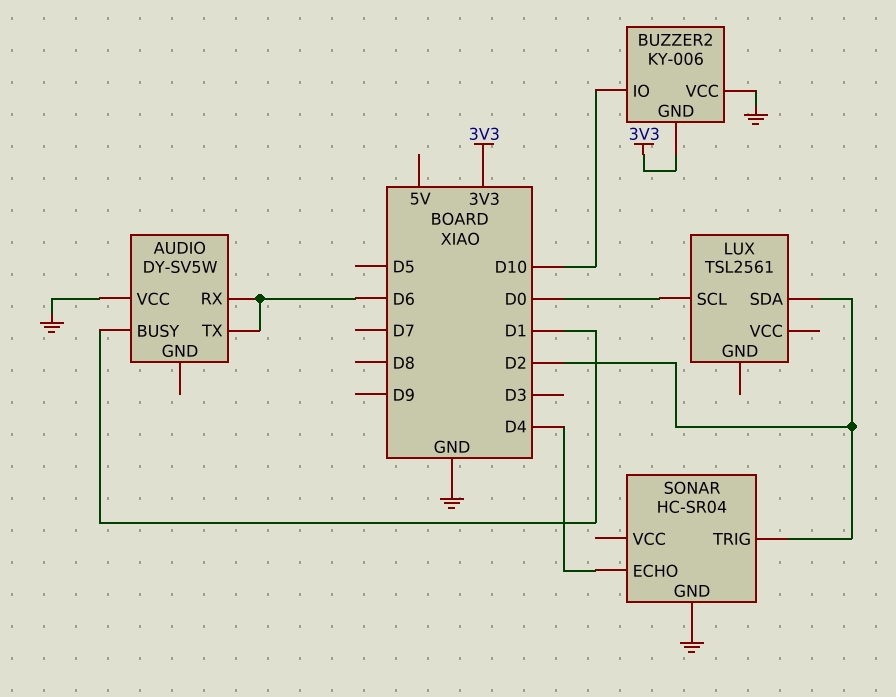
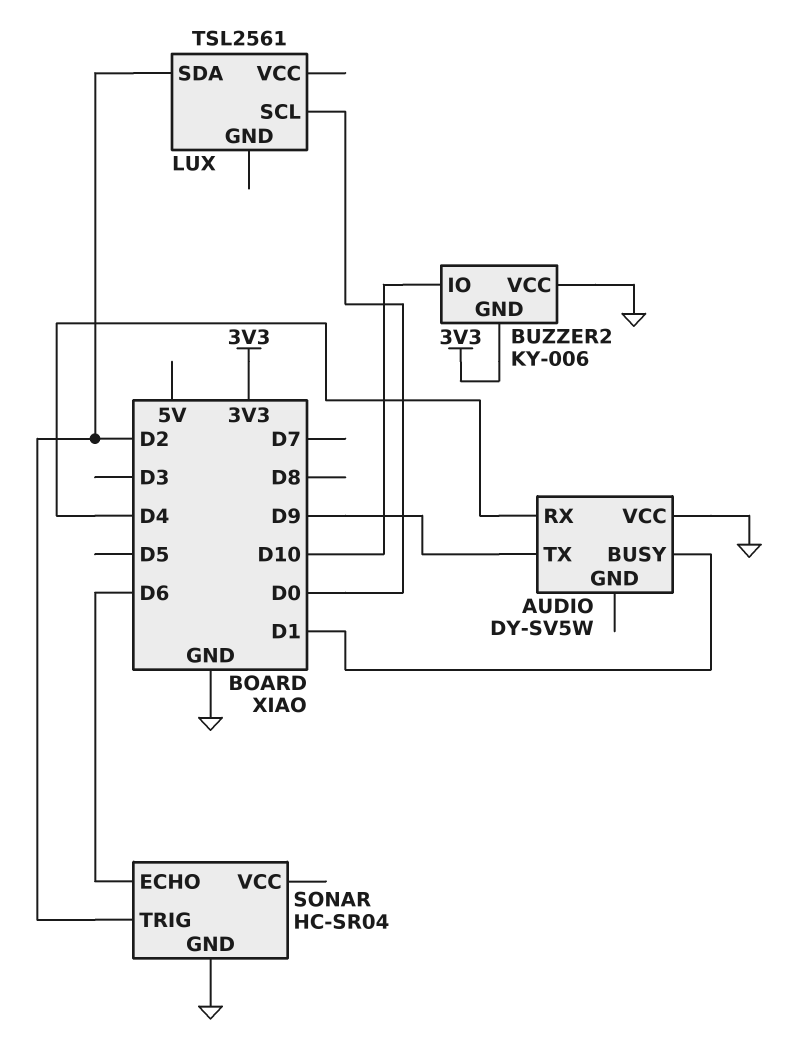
AUDIO pin RX: D6 -> D4
AUDIO pin TX: D6 -> D9
SONAR pin ECHO: D4 -> D6

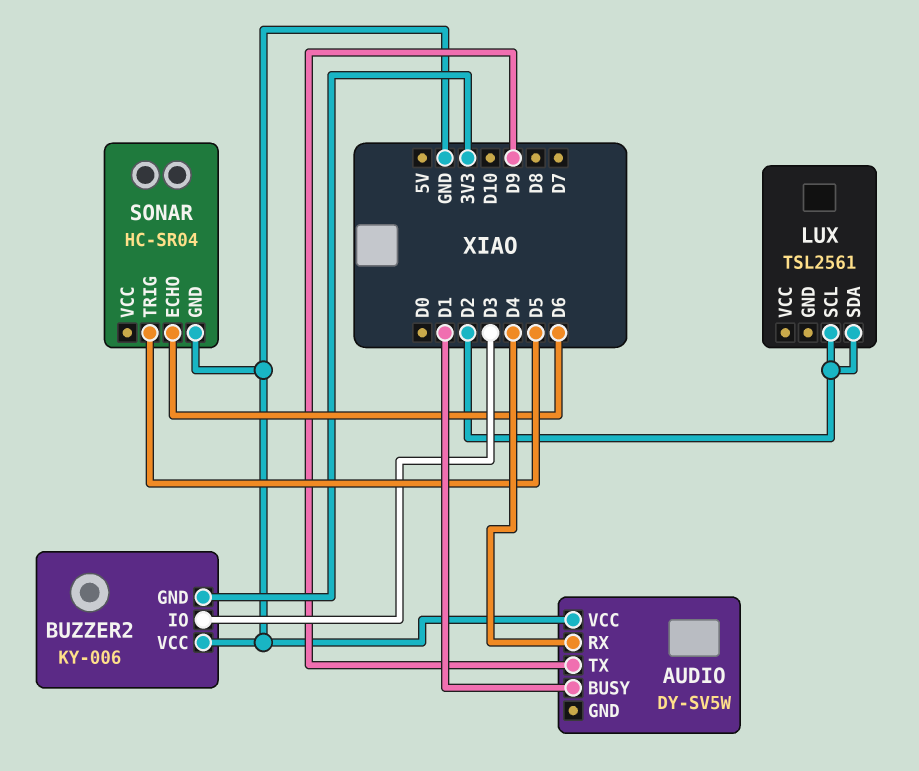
BUZZER2 pin IO: D10 -> D3
LUX pin SCL: D0 -> D2
SONAR pin TRIG: D2 -> D5

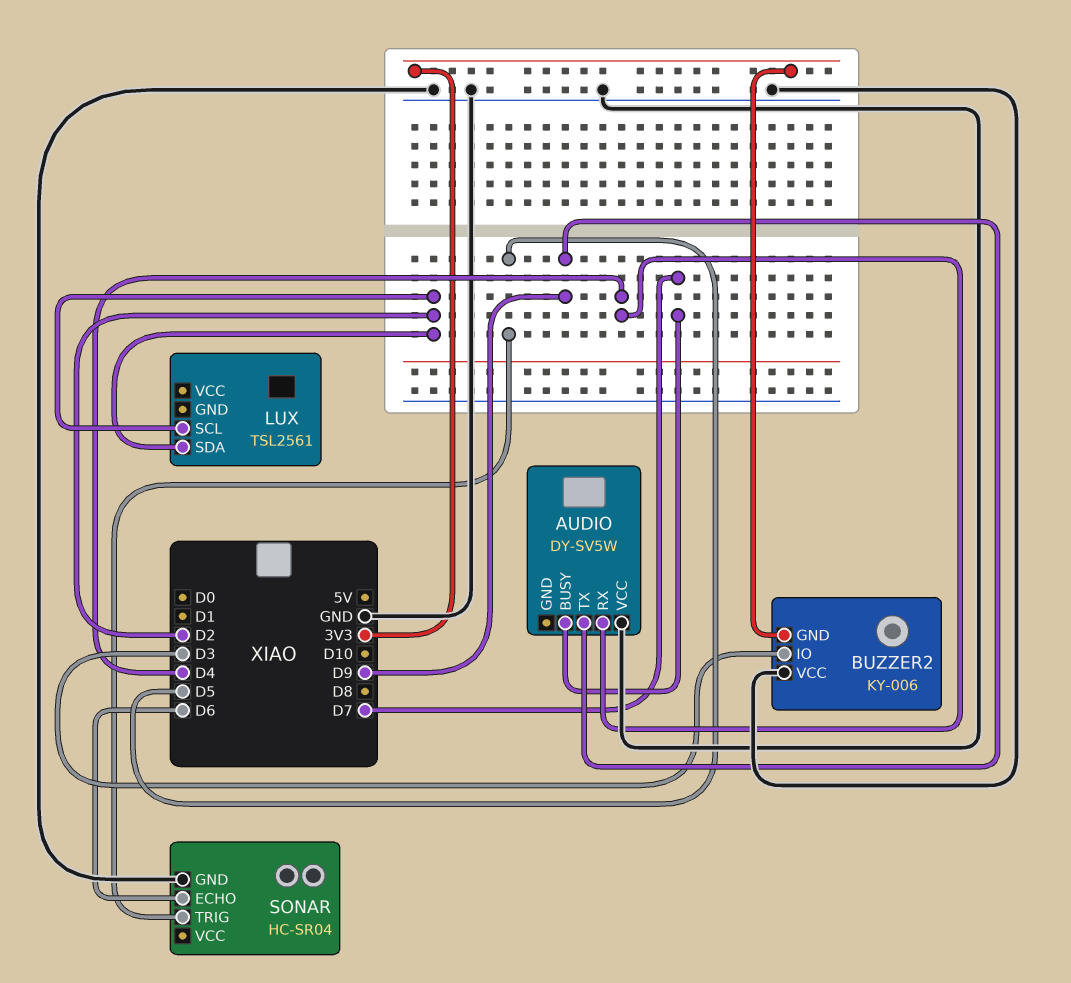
AUDIO pin BUSY: D1 -> D7

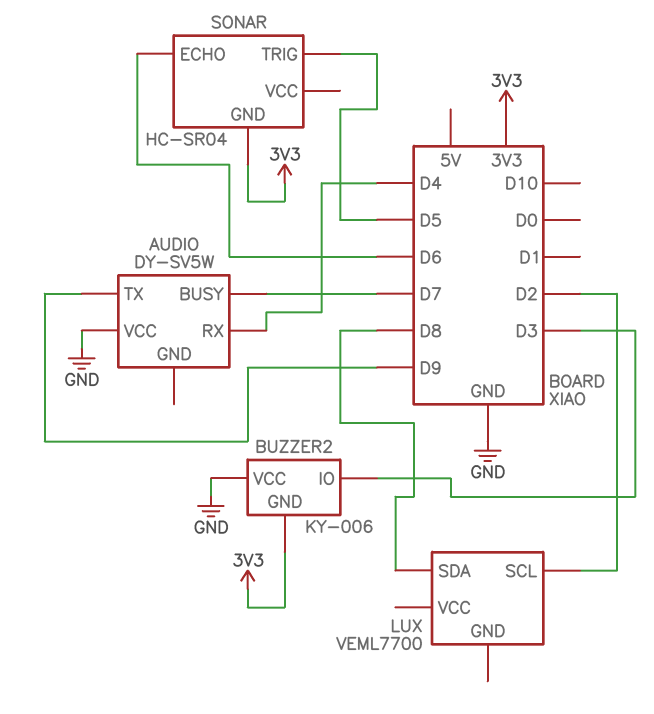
LUX: TSL2561 -> VEML7700
LUX pin SDA: D2 -> D8
SONAR pin GND: GND -> 3V3

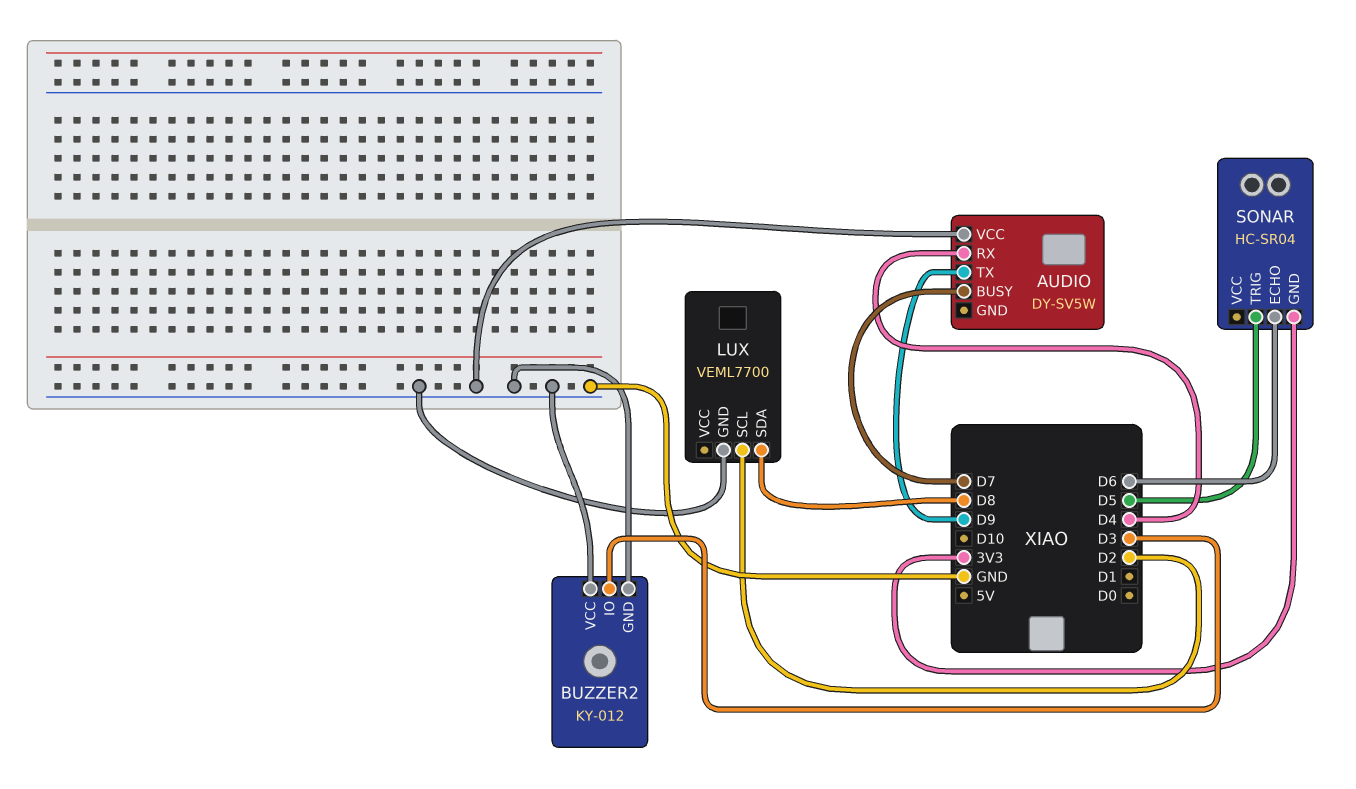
BUZZER2: KY-006 -> KY-012
BUZZER2 pin GND: 3V3 -> GND
LUX pin GND: none -> GND

